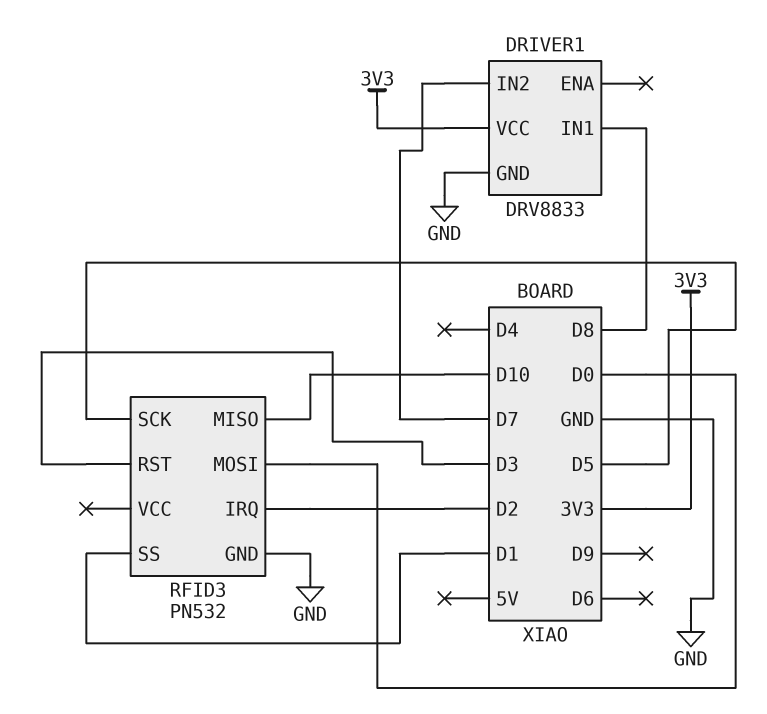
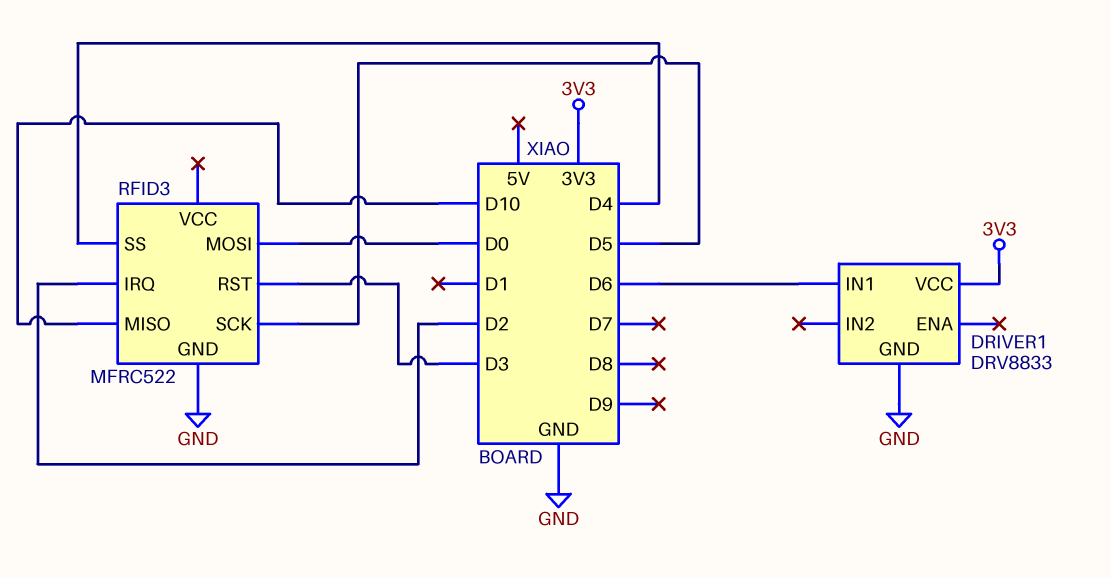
DRIVER1 pin IN1: D8 -> D6
DRIVER1 pin IN2: D7 -> none
RFID3: PN532 -> MFRC522
RFID3 pin SS: D1 -> D4

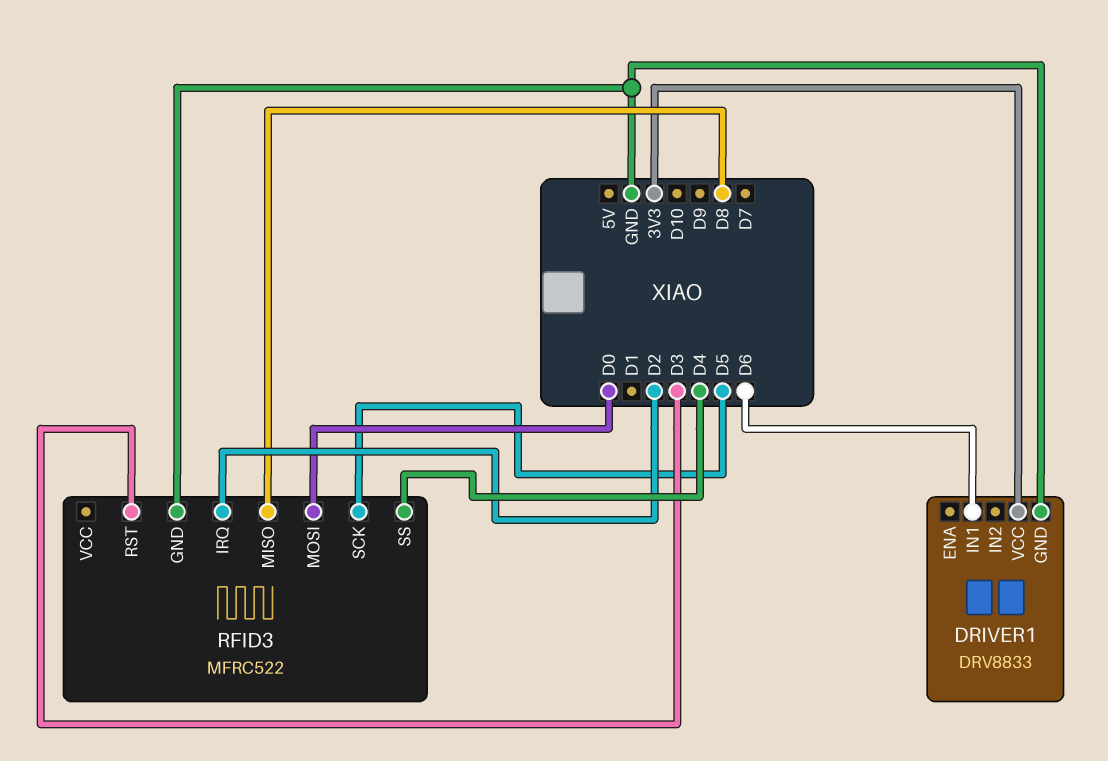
RFID3 pin MISO: D10 -> D8

